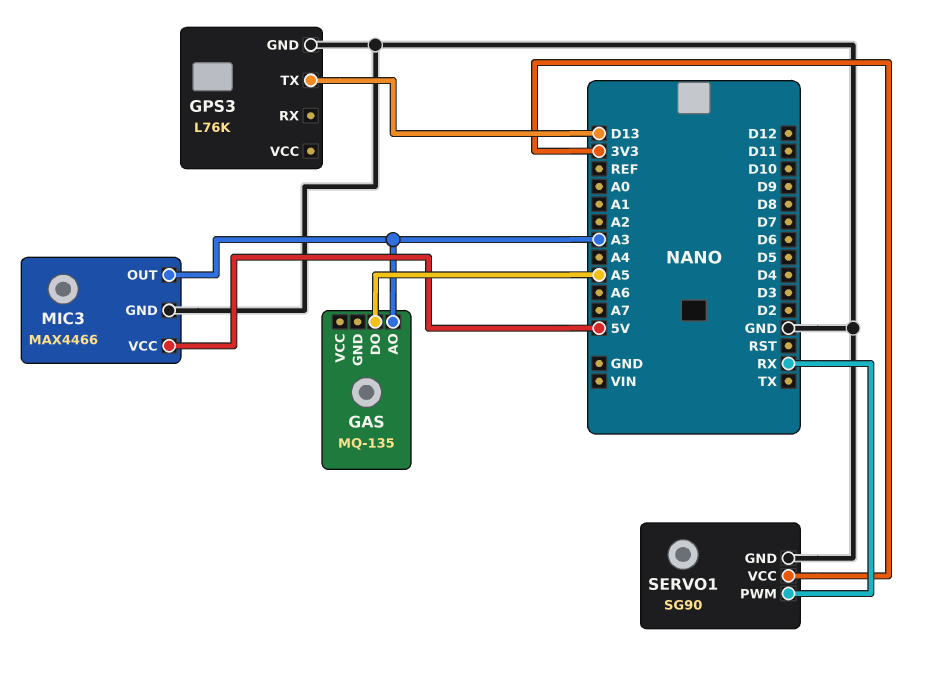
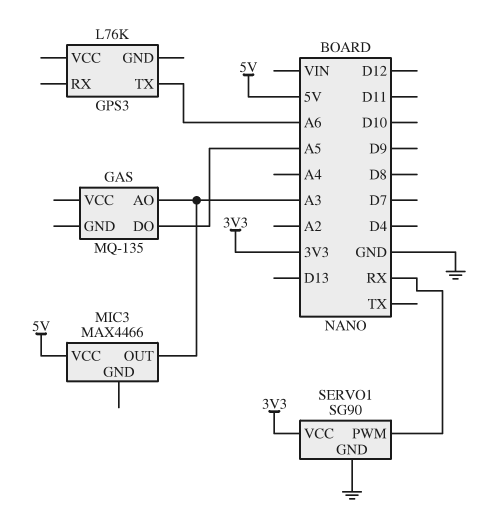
GPS3 pin GND: GND -> none
GPS3 pin TX: D13 -> A6
MIC3 pin GND: GND -> none

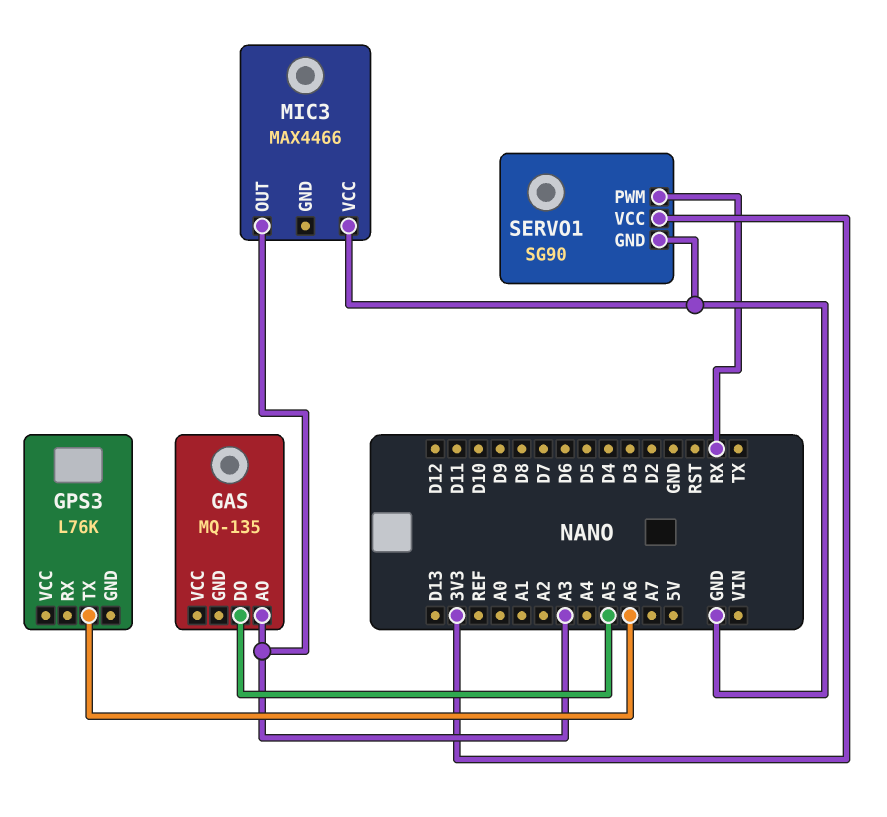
MIC3 pin VCC: 5V -> GND

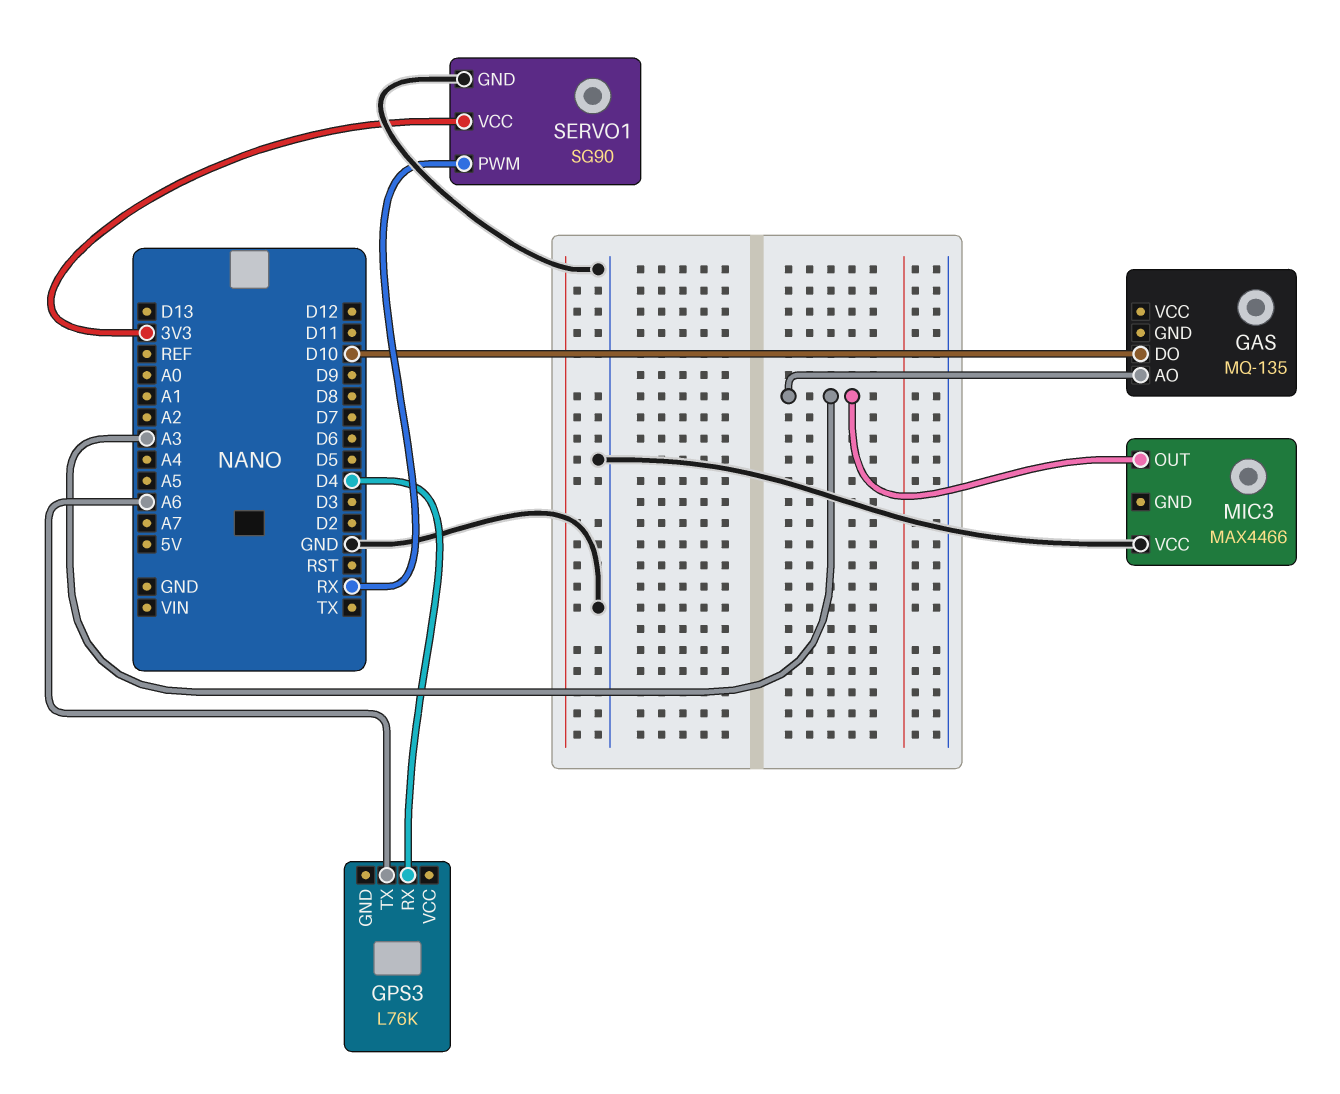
GAS pin DO: A5 -> D10
GPS3 pin RX: none -> D4

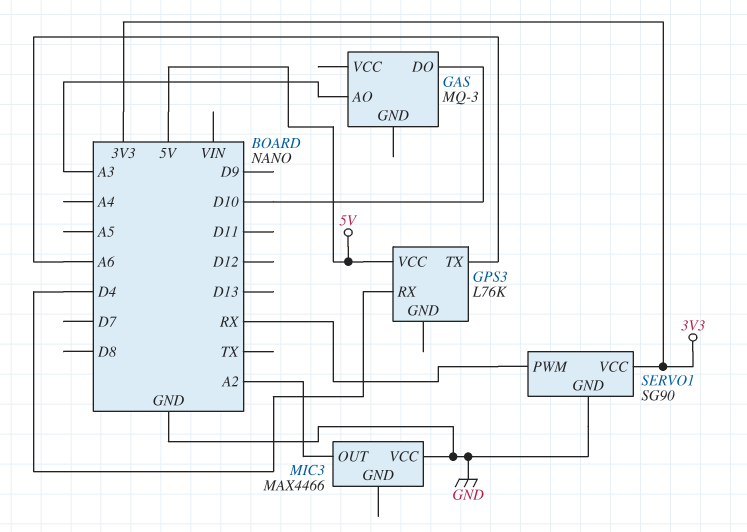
GAS: MQ-135 -> MQ-3
GPS3 pin VCC: none -> 5V
MIC3 pin OUT: A3 -> A2

